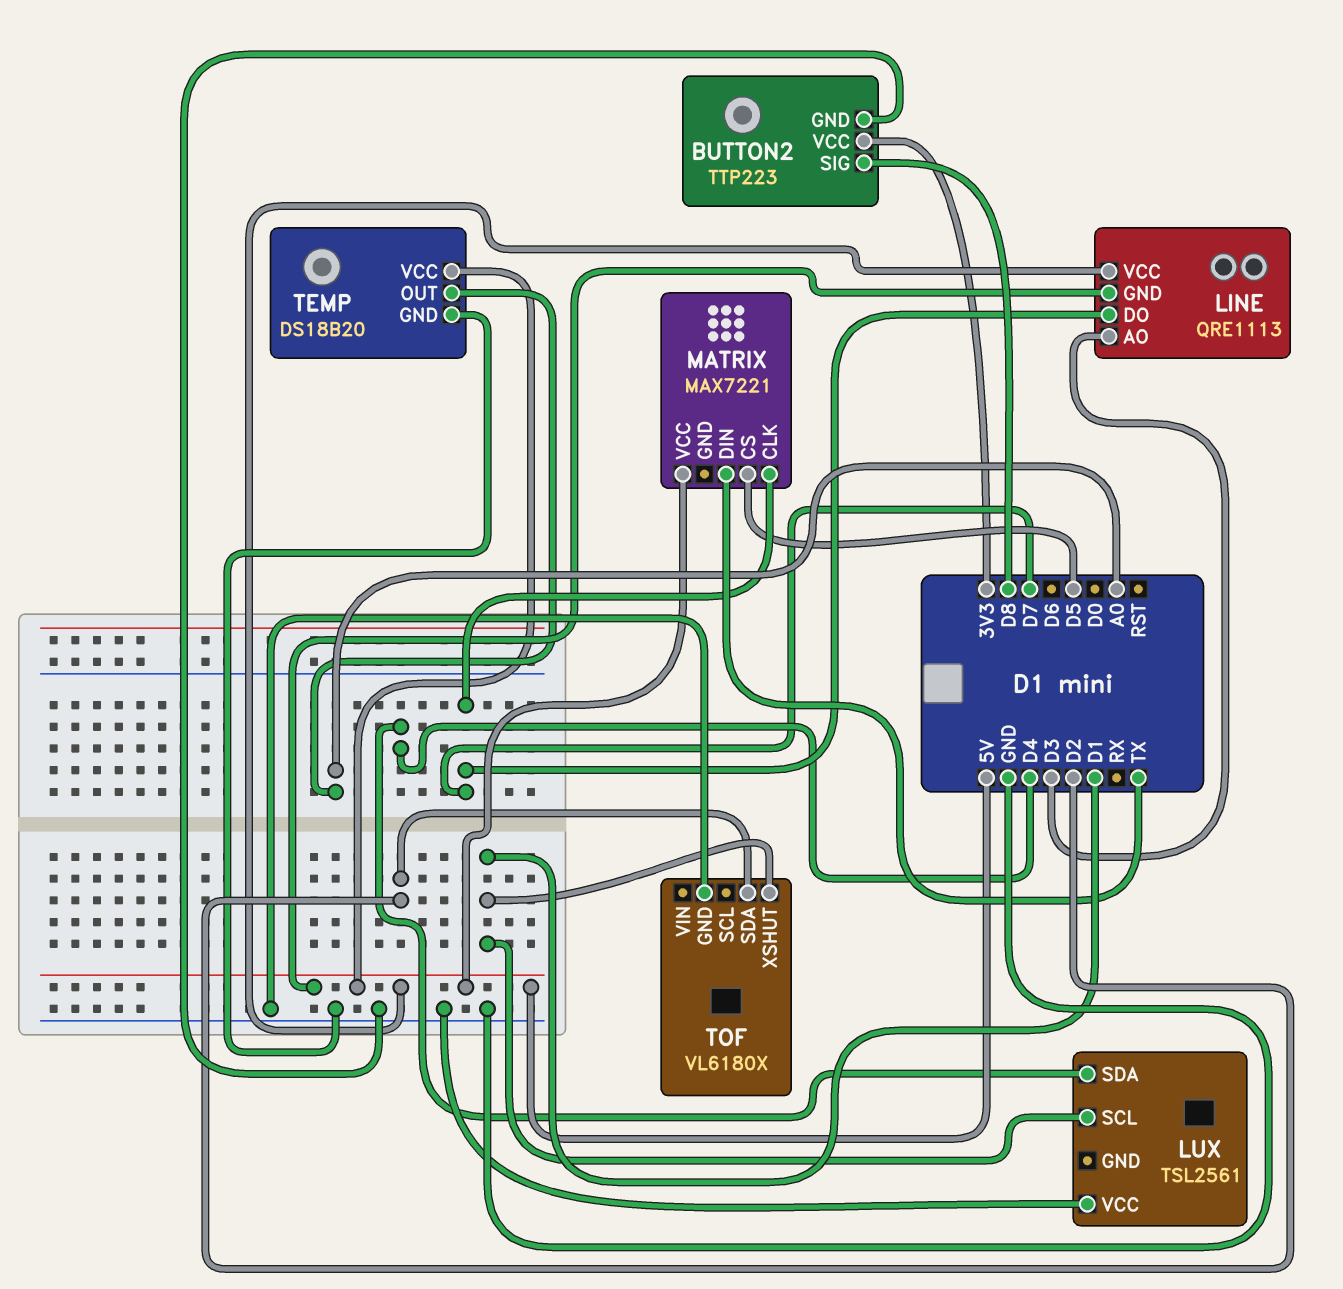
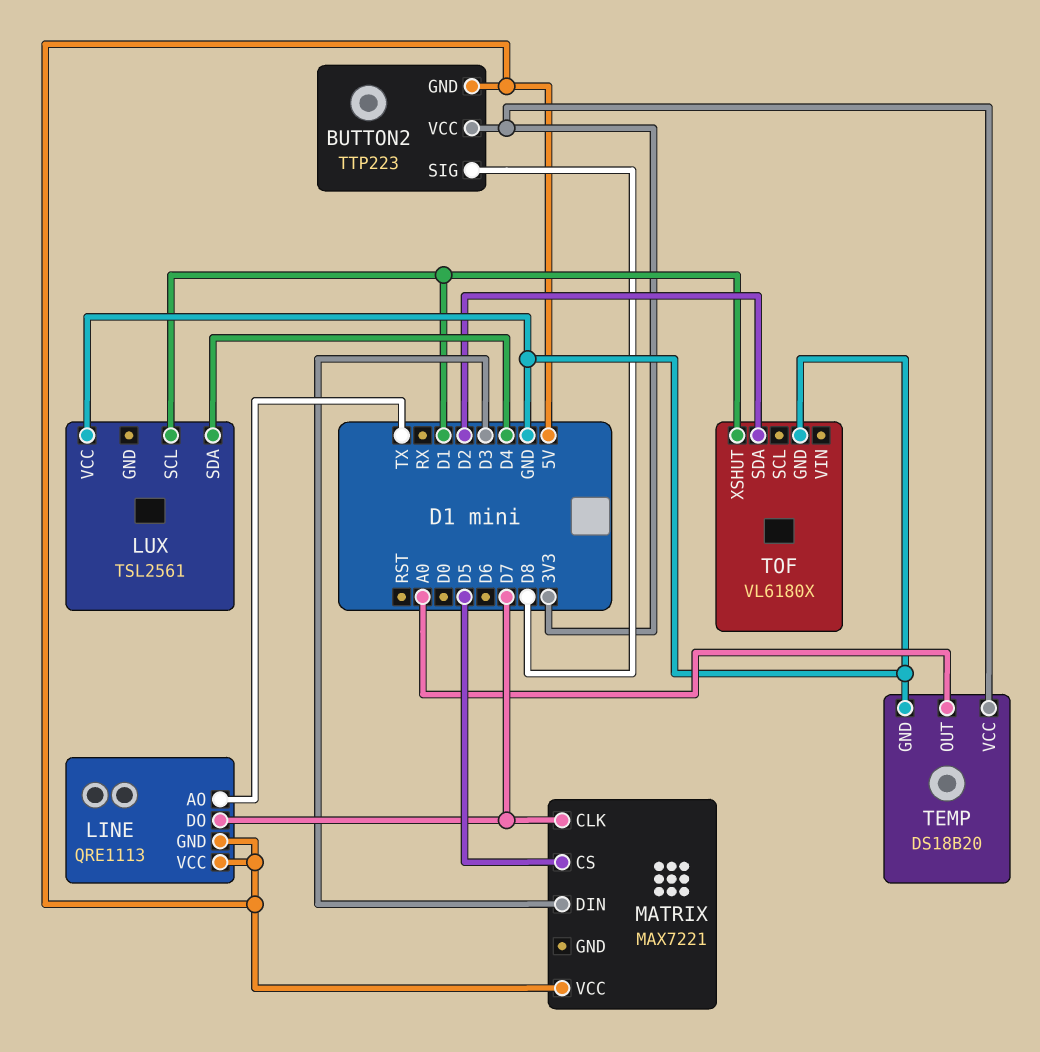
BUTTON2 pin GND: GND -> 5V
LINE pin AO: D3 -> TX
MATRIX pin DIN: TX -> D3
TEMP pin VCC: 5V -> 3V3

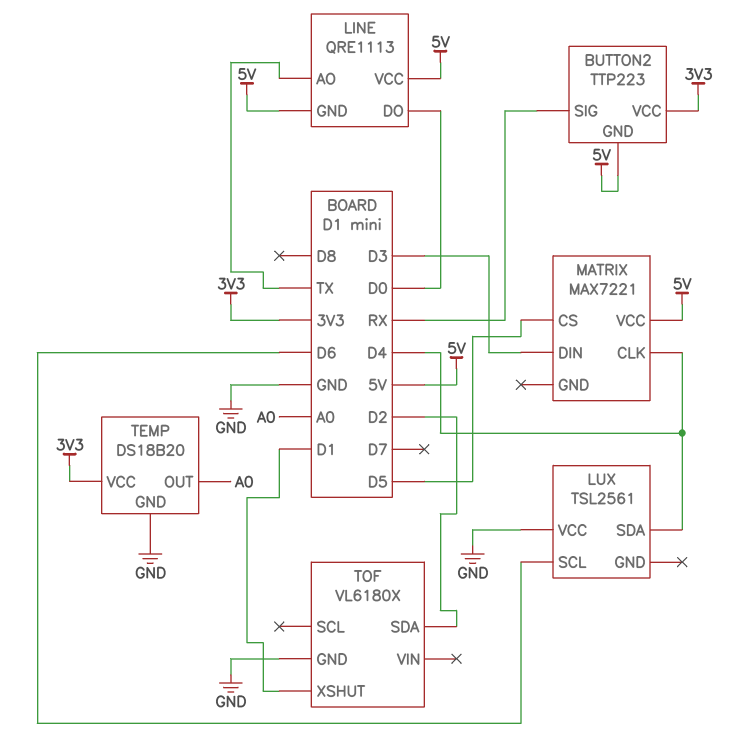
BUTTON2 pin SIG: D8 -> RX
LINE pin DO: D7 -> D0
LUX pin SCL: D1 -> D6
MATRIX pin CLK: D7 -> D4

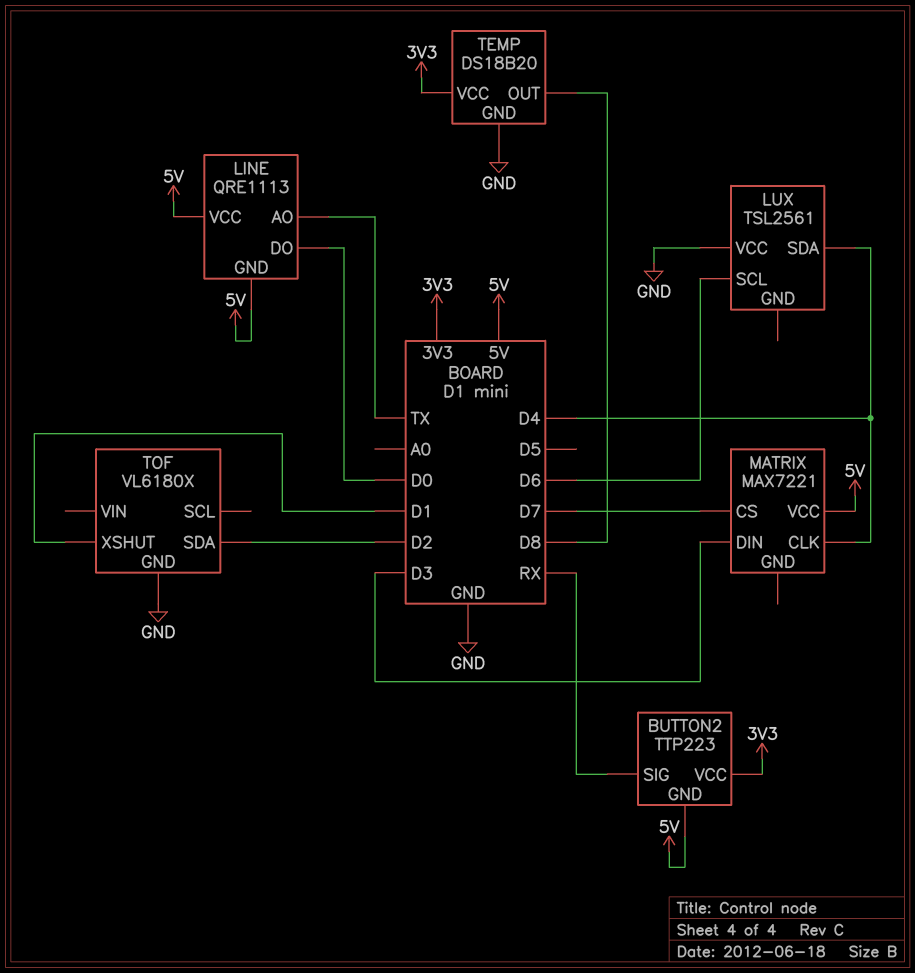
MATRIX pin CS: D5 -> D7
TEMP pin OUT: A0 -> D8

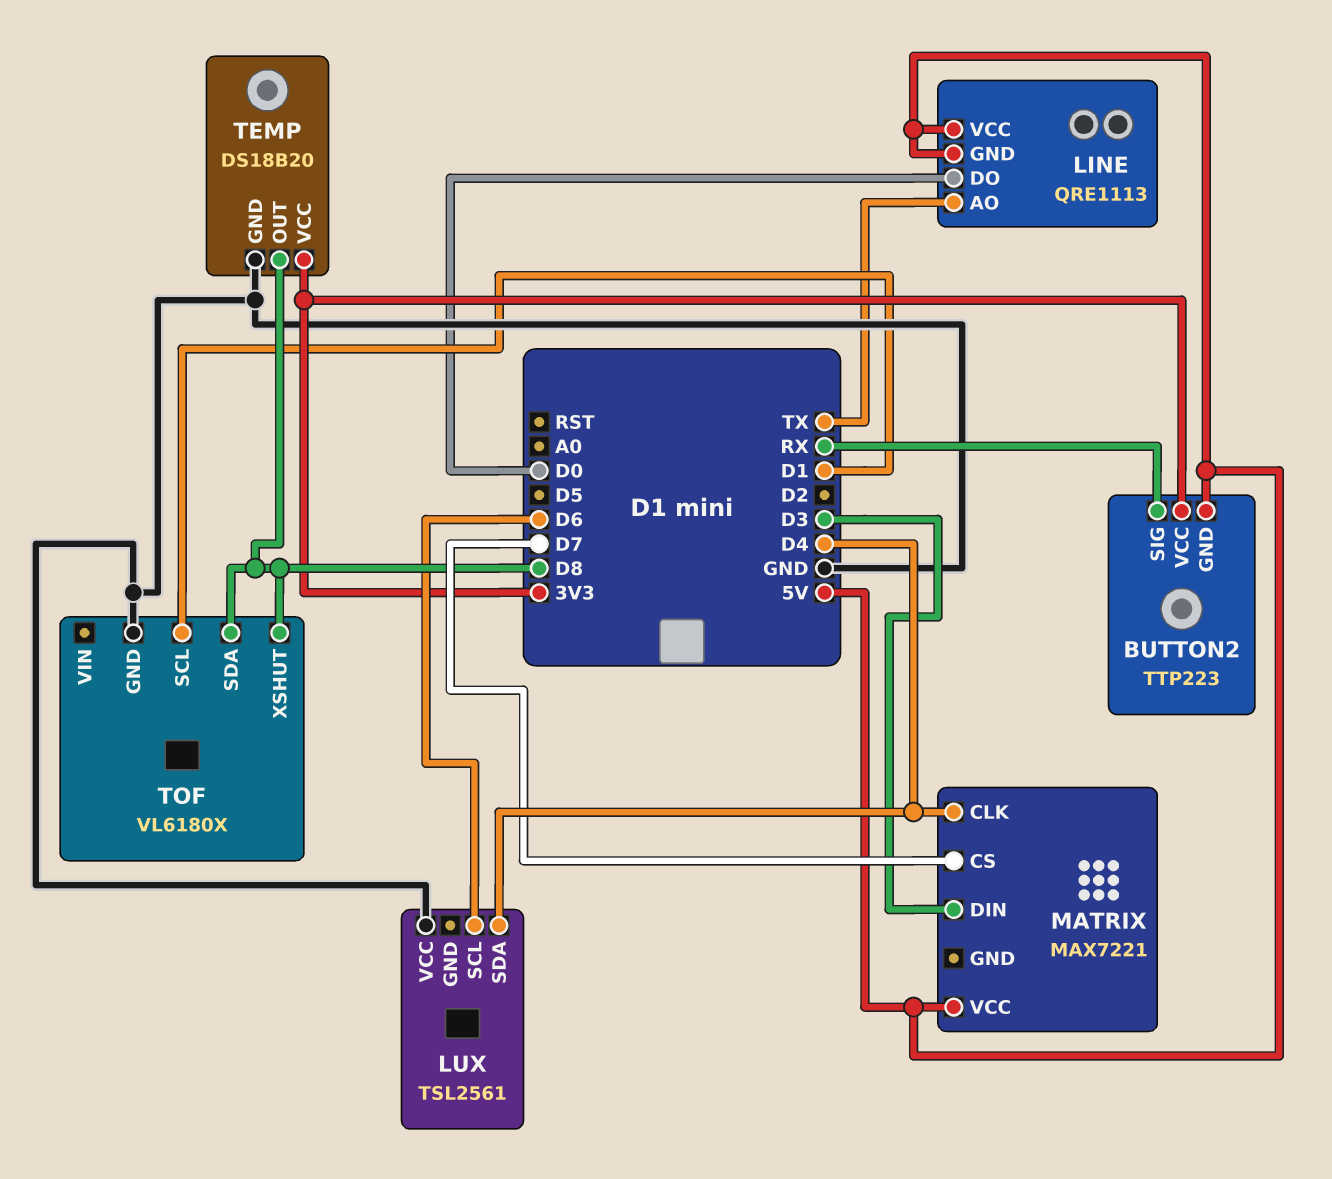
TOF pin SCL: none -> D1
TOF pin SDA: D2 -> D8
TOF pin XSHUT: D1 -> D8

